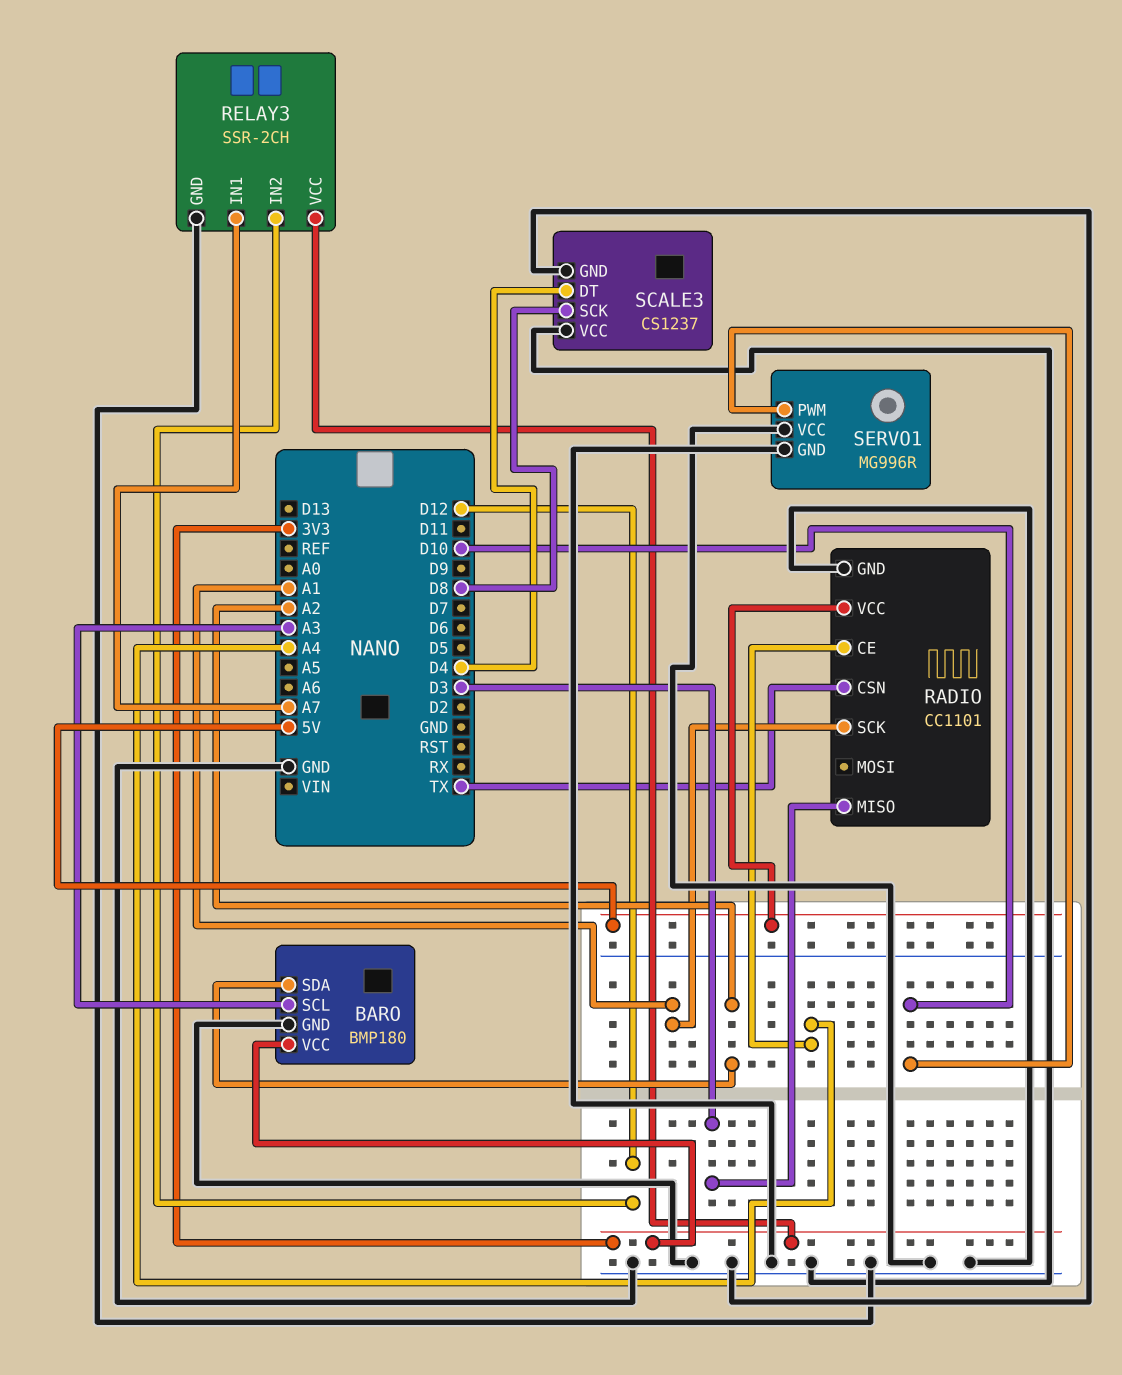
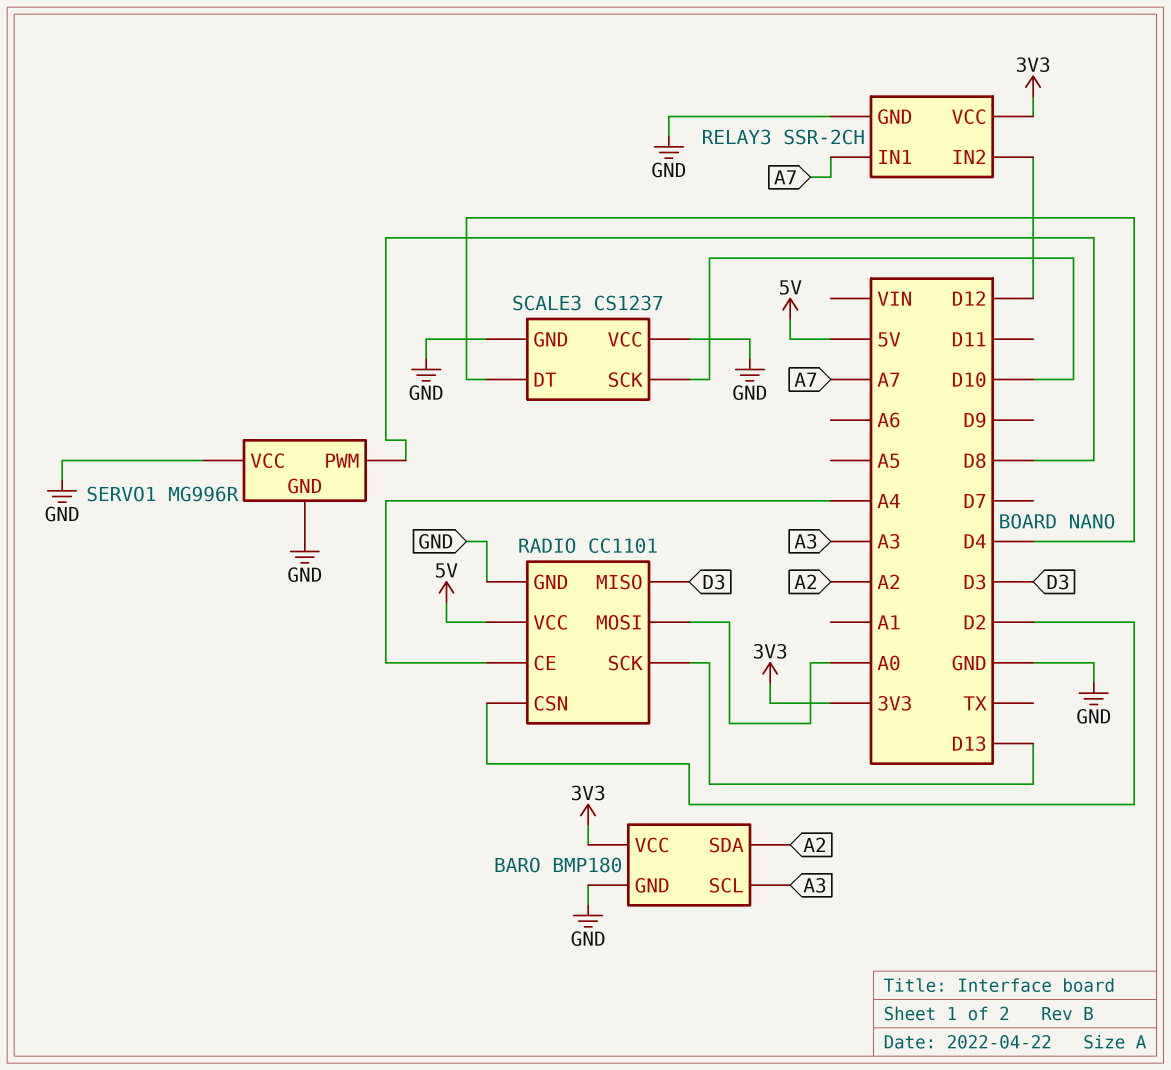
RADIO pin CSN: TX -> D2
RADIO pin MOSI: none -> A0
RADIO pin SCK: A1 -> D13
SCALE3 pin SCK: D8 -> D10
SERVO1 pin PWM: D10 -> D8

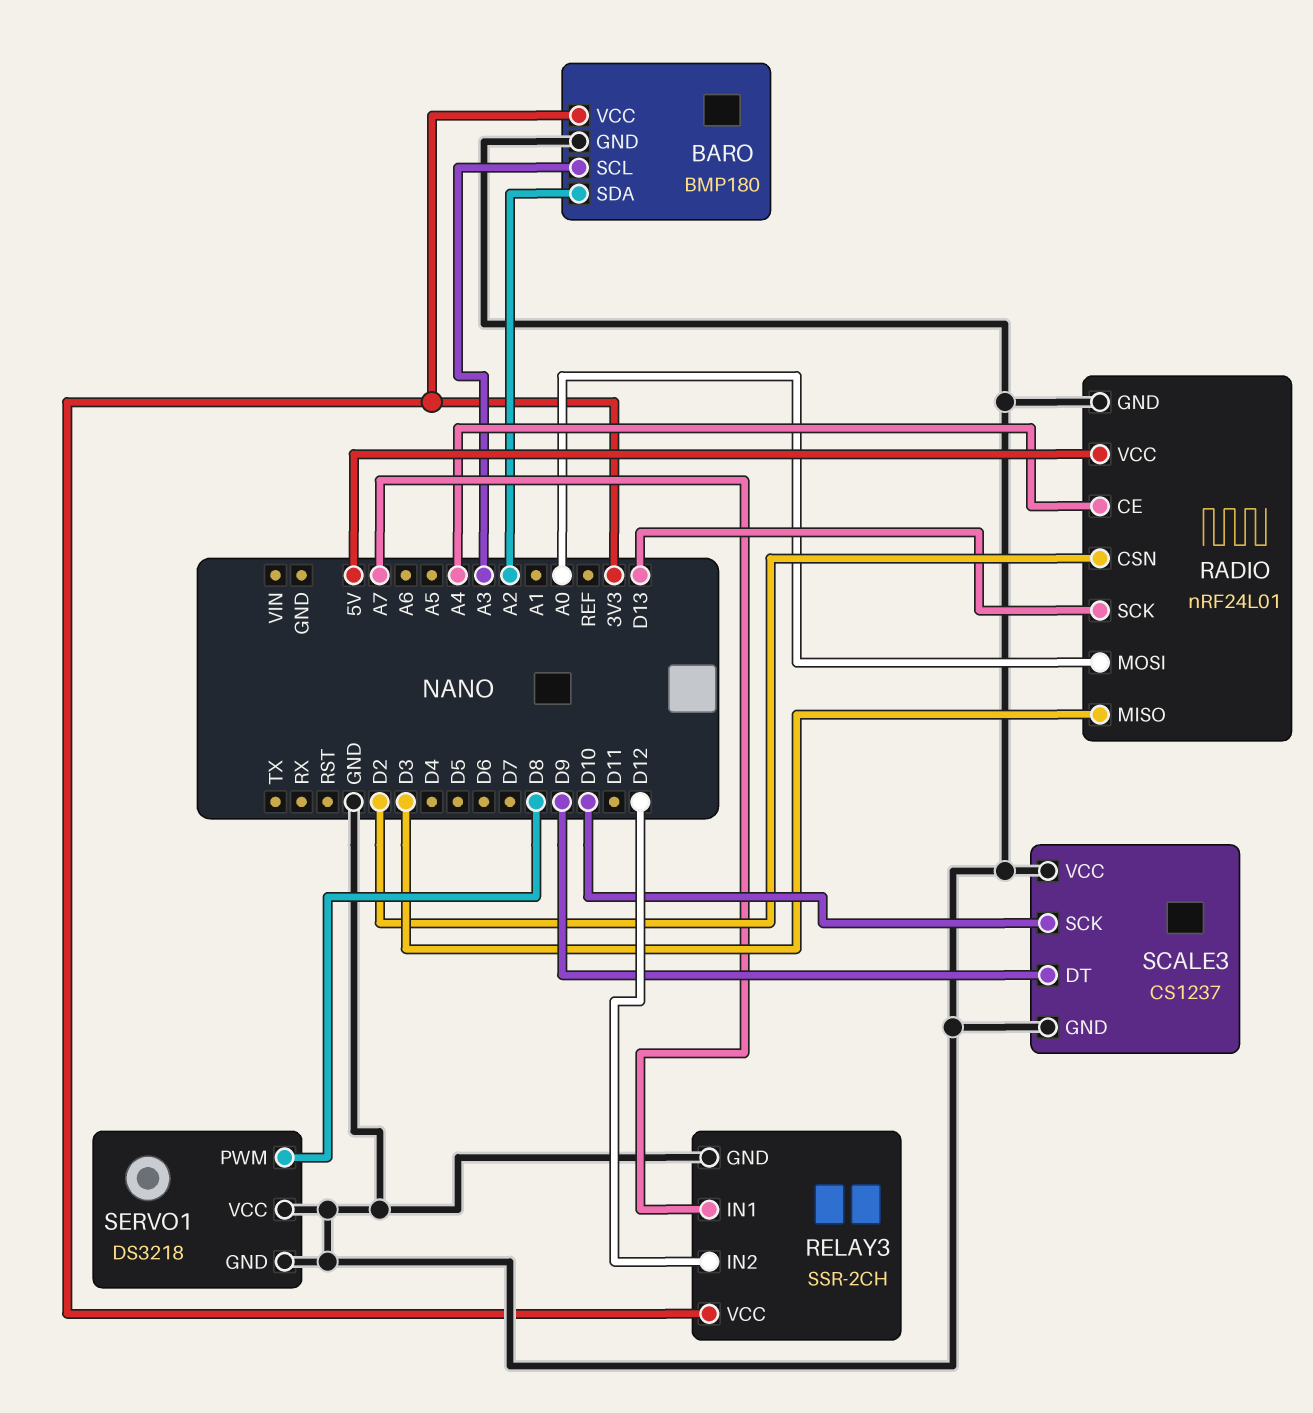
RADIO: CC1101 -> nRF24L01
SCALE3 pin DT: D4 -> D9
SERVO1: MG996R -> DS3218

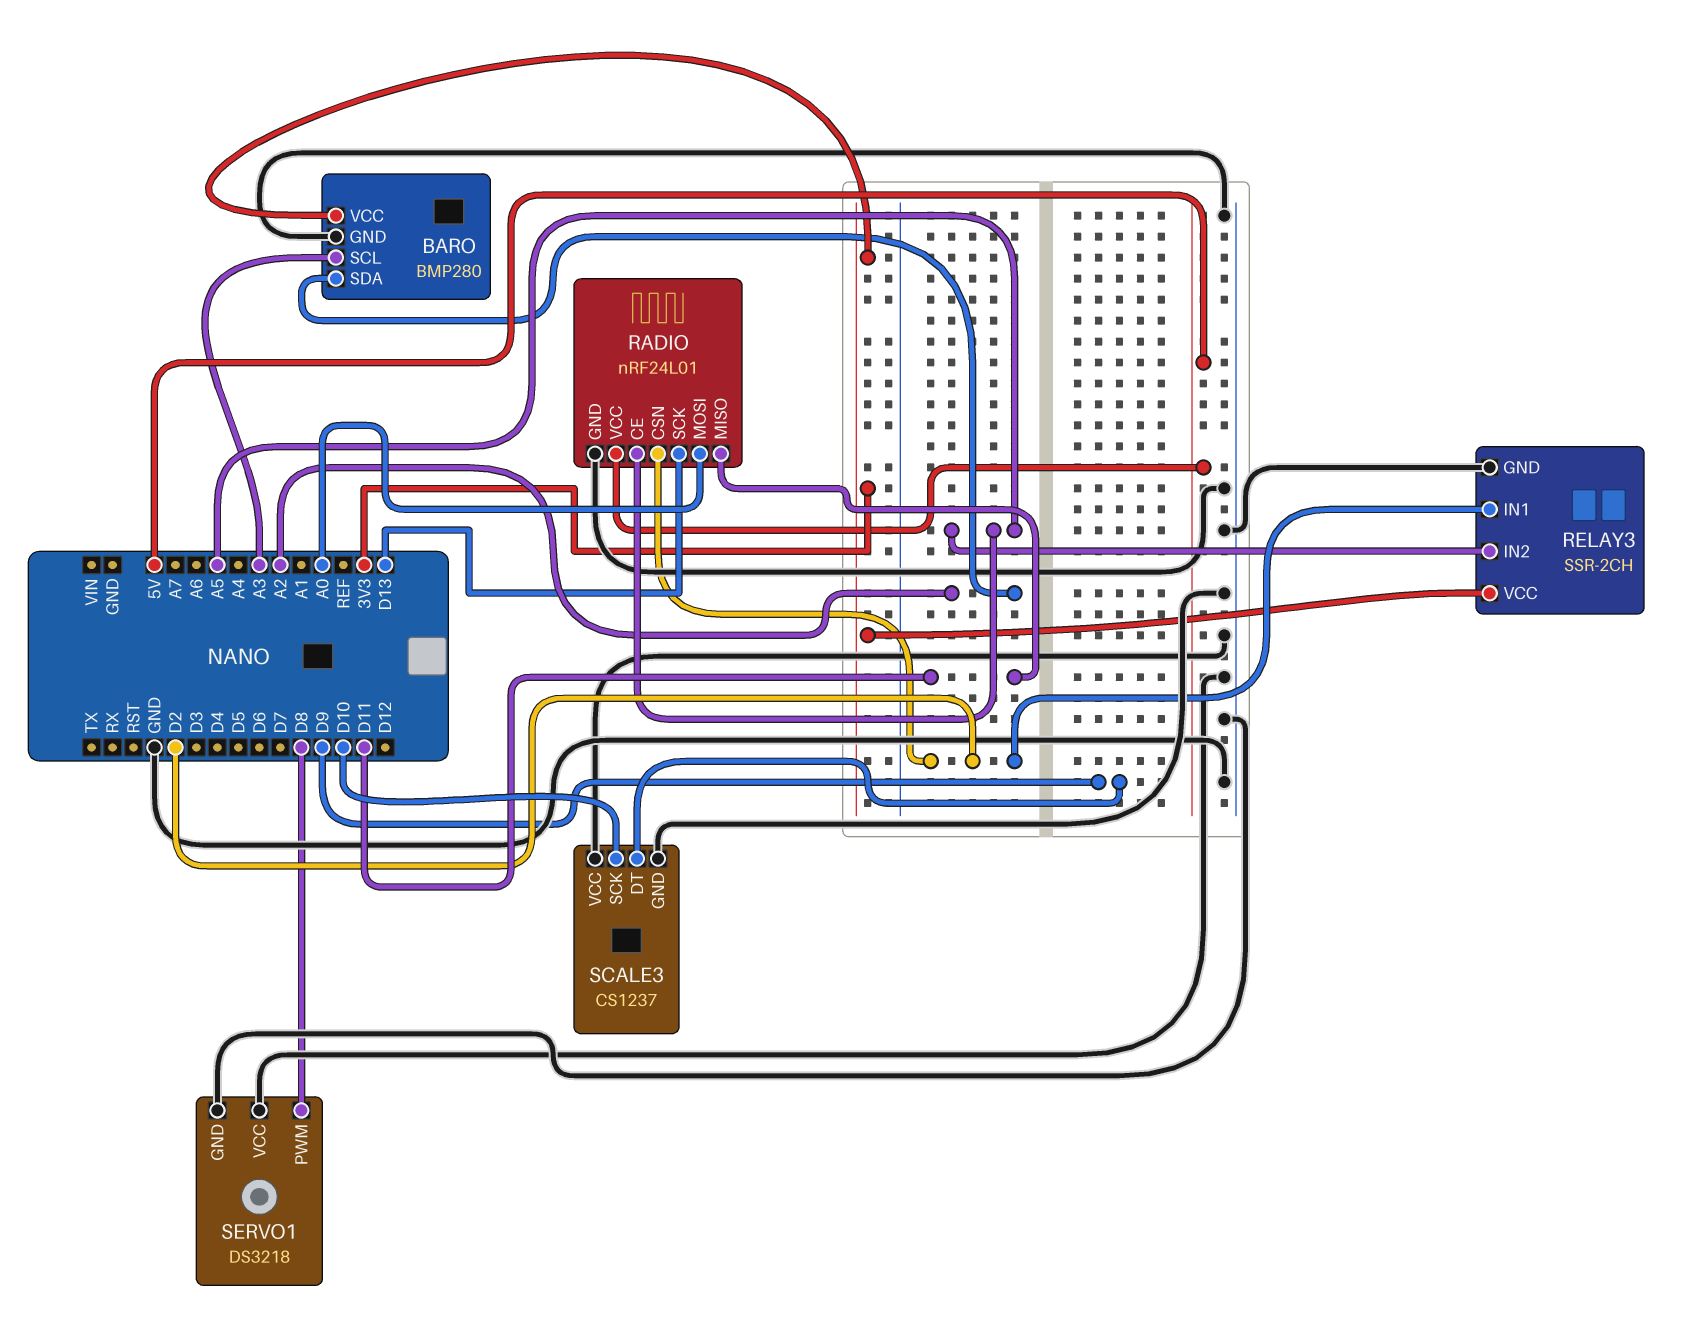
BARO: BMP180 -> BMP280
RADIO pin CE: A4 -> A5
RADIO pin MISO: D3 -> D11
RELAY3 pin IN1: A7 -> D2
RELAY3 pin IN2: D12 -> A5

